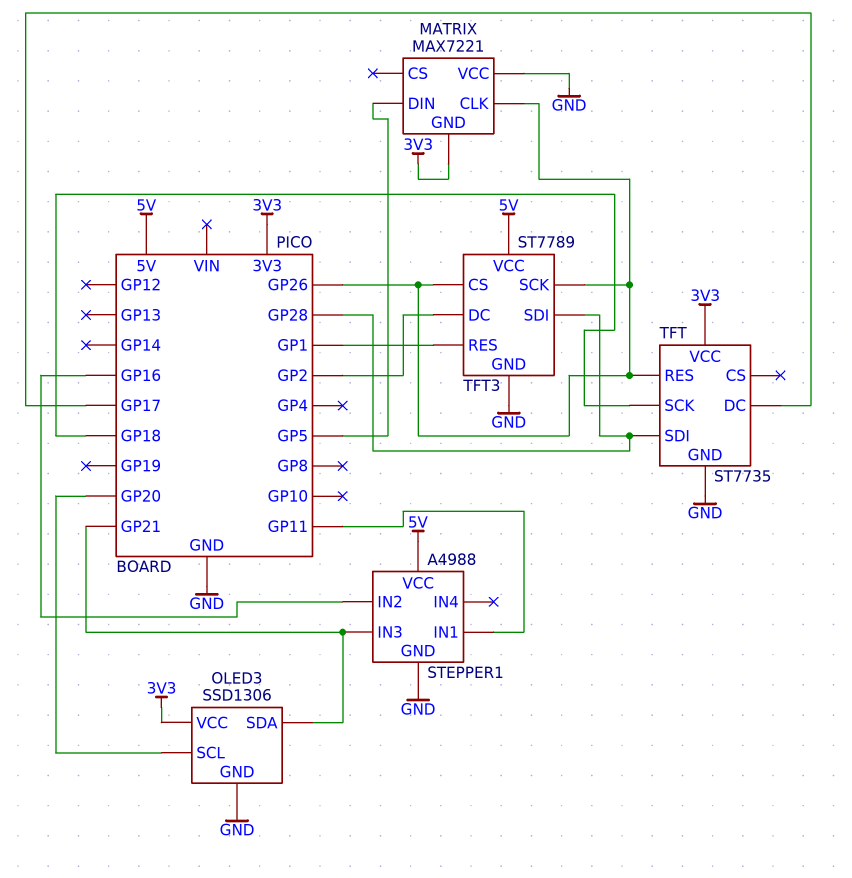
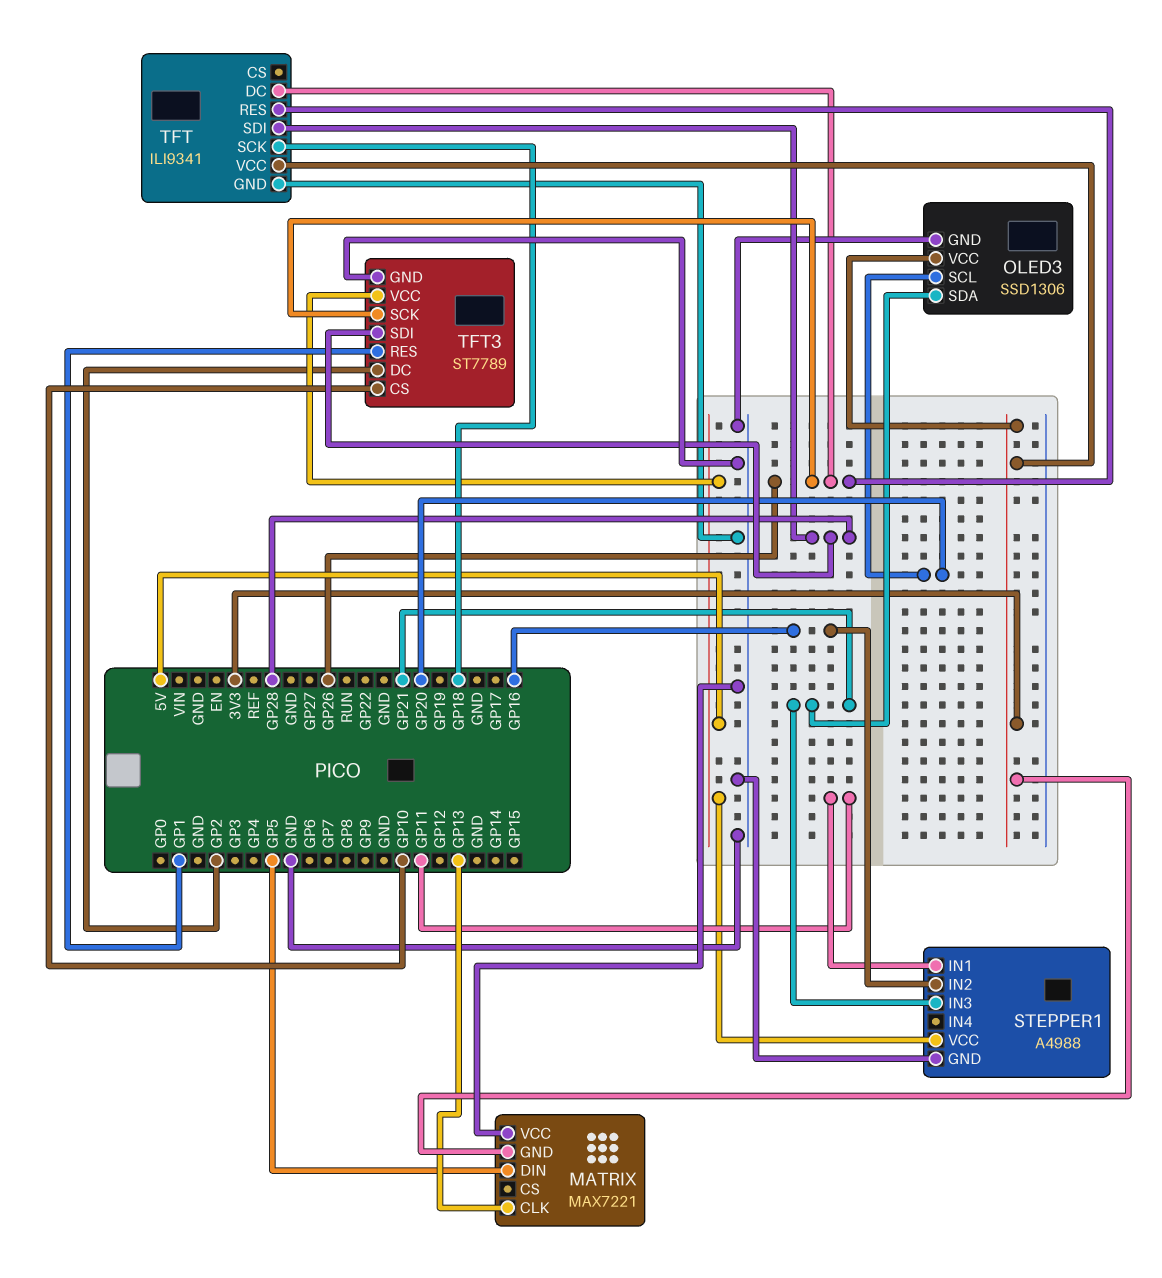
MATRIX pin CLK: GP26 -> GP13
TFT: ST7735 -> ILI9341
TFT pin DC: GP17 -> GP26
TFT3 pin CS: GP26 -> GP10

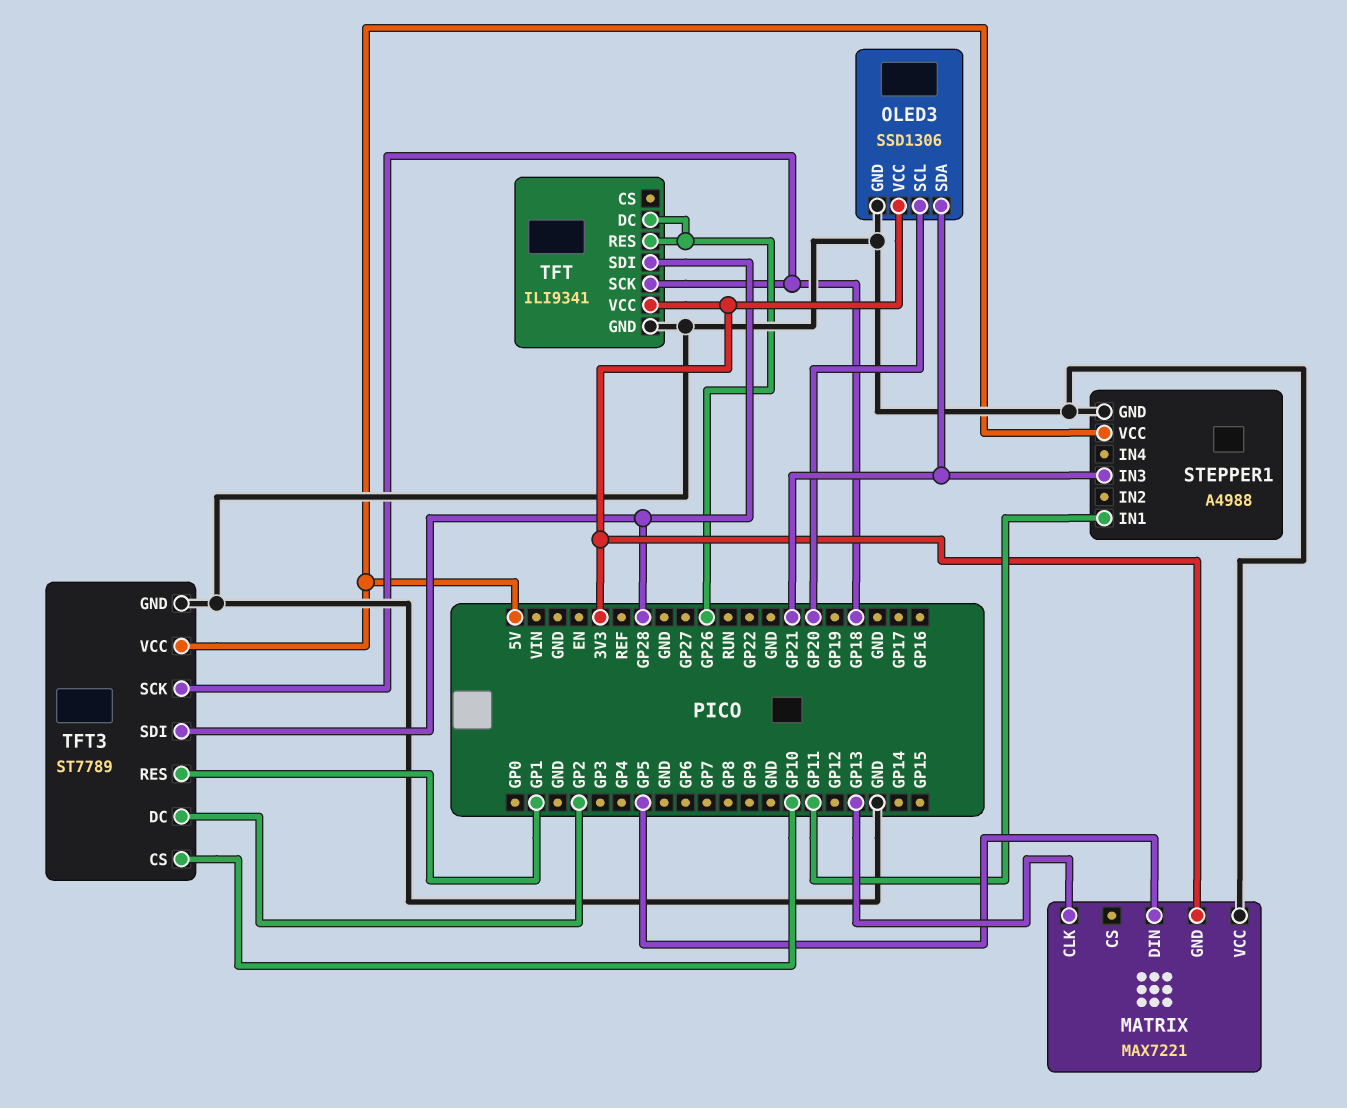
STEPPER1 pin IN2: GP16 -> none
TFT3 pin SCK: GP26 -> GP18

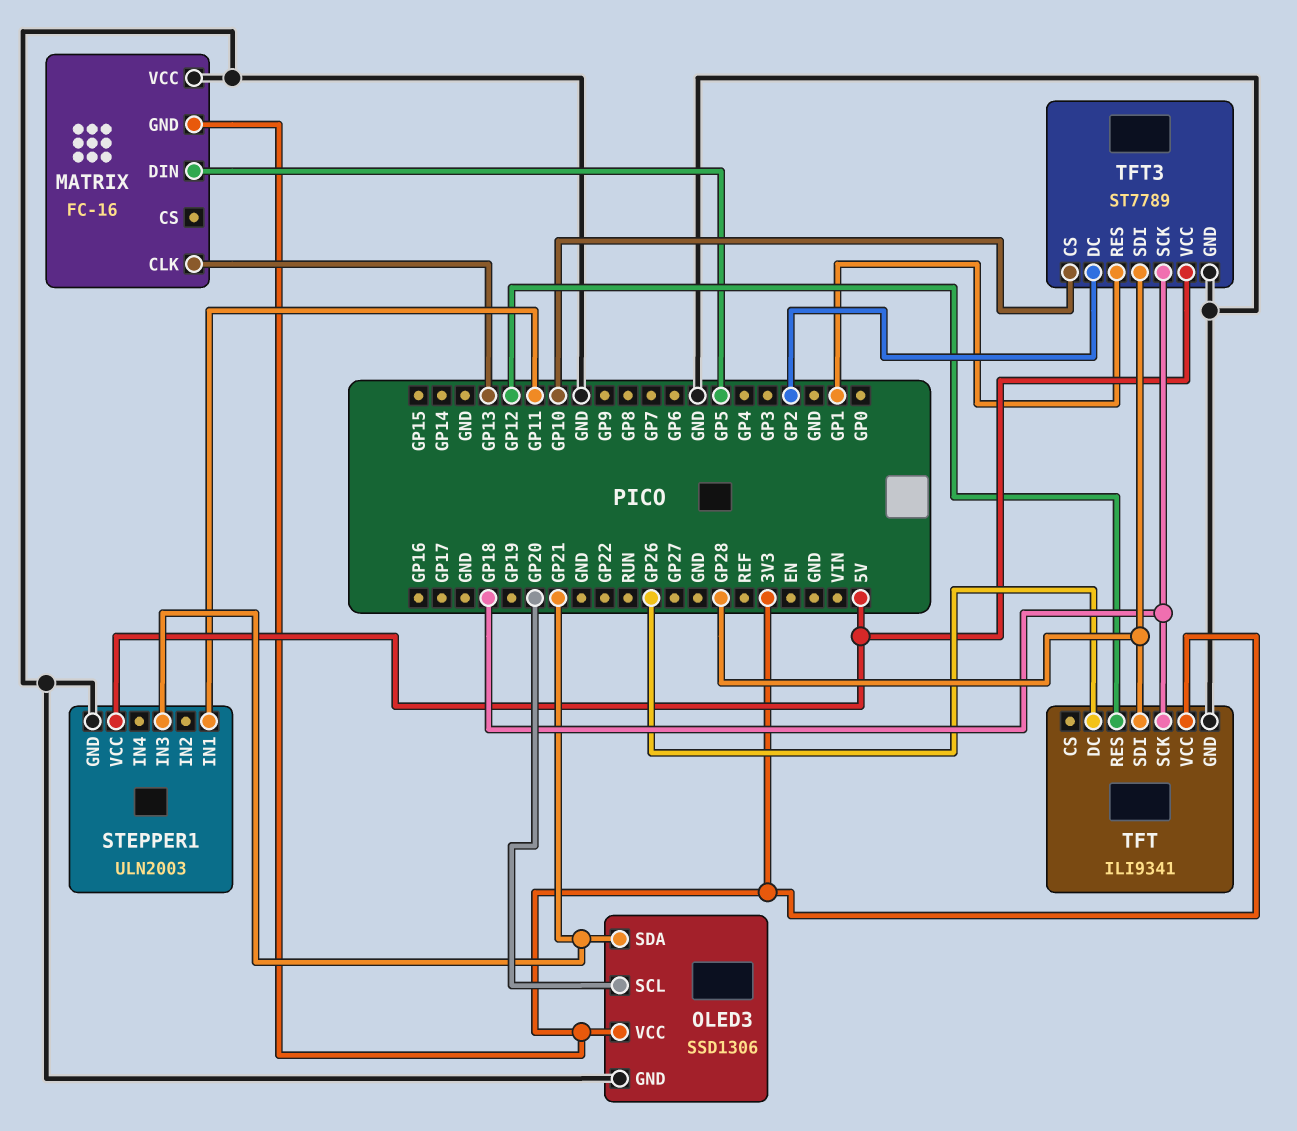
MATRIX: MAX7221 -> FC-16
STEPPER1: A4988 -> ULN2003
TFT pin RES: GP26 -> GP12

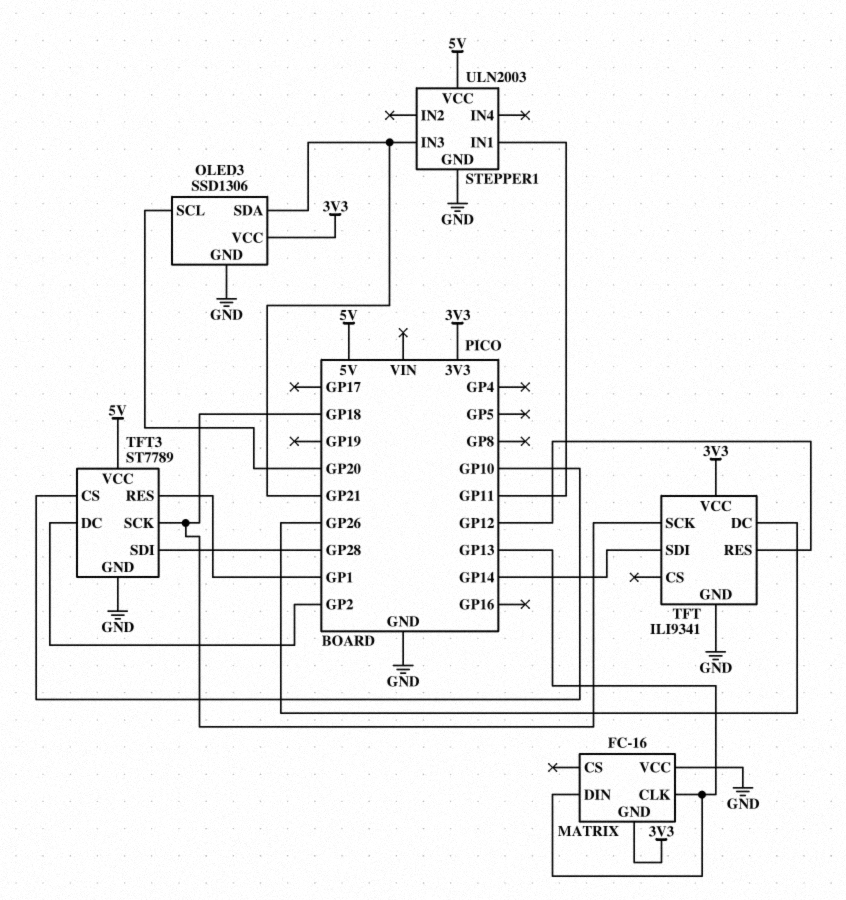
MATRIX pin DIN: GP5 -> GP13
TFT pin SDI: GP28 -> GP14

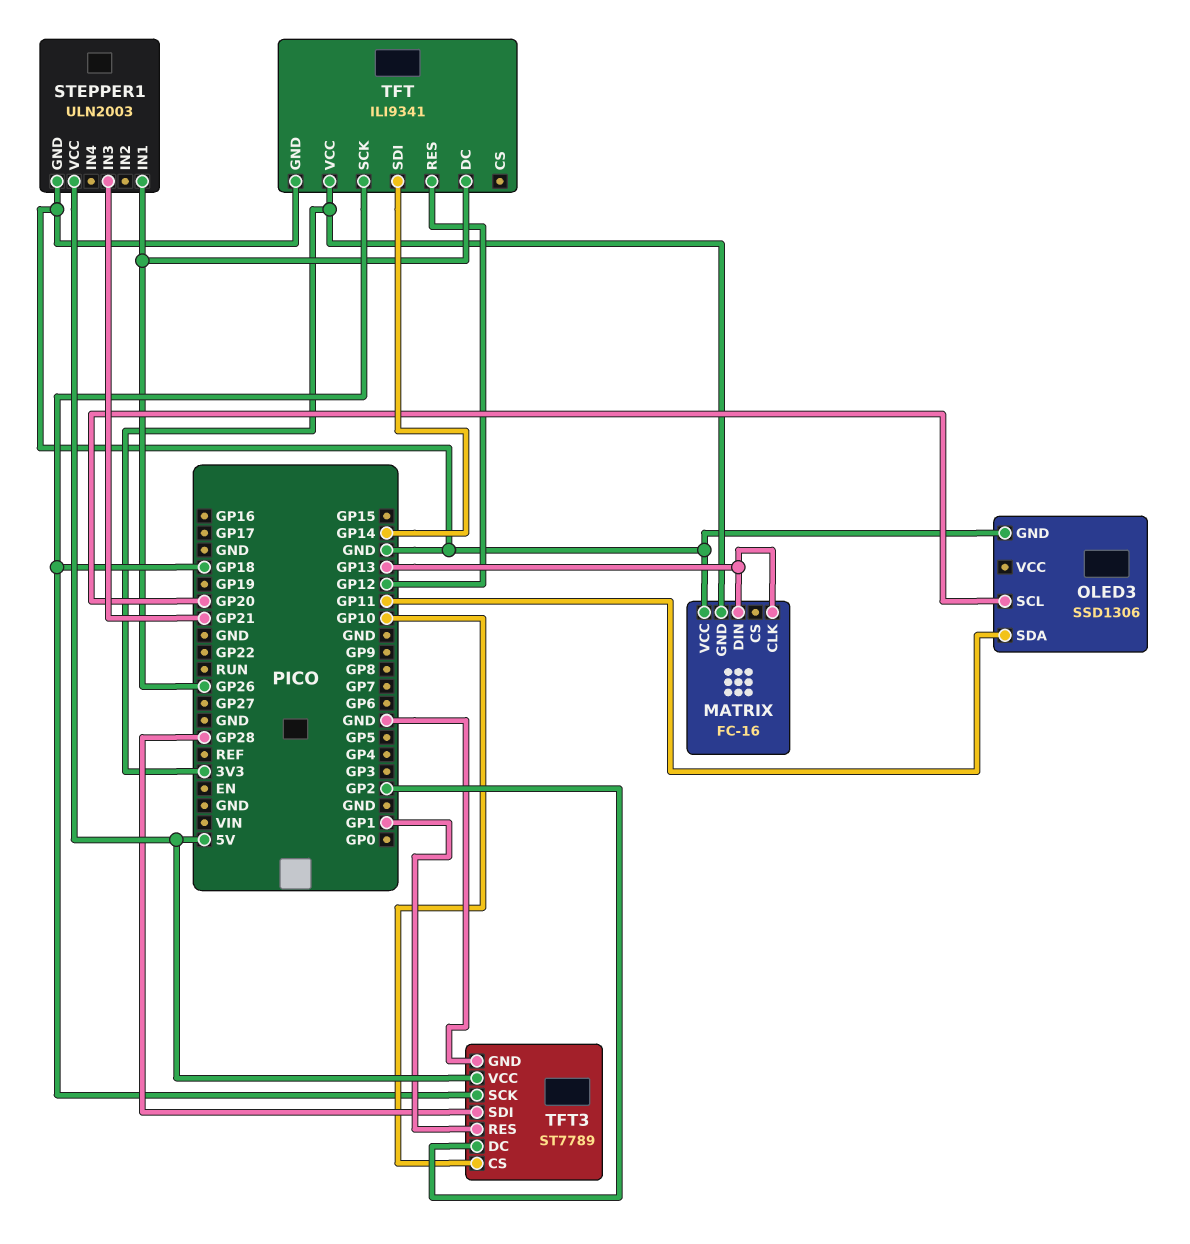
OLED3 pin SDA: GP21 -> GP11
OLED3 pin VCC: 3V3 -> none
STEPPER1 pin IN1: GP11 -> GP26

